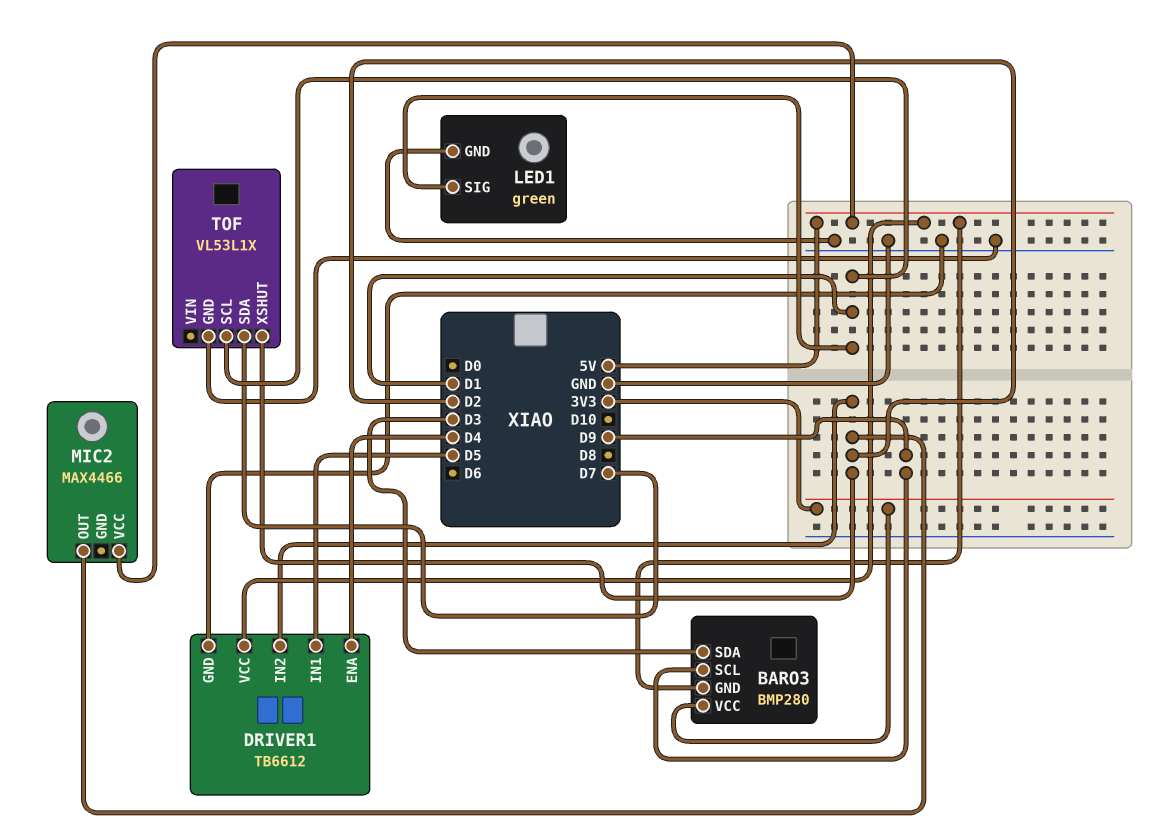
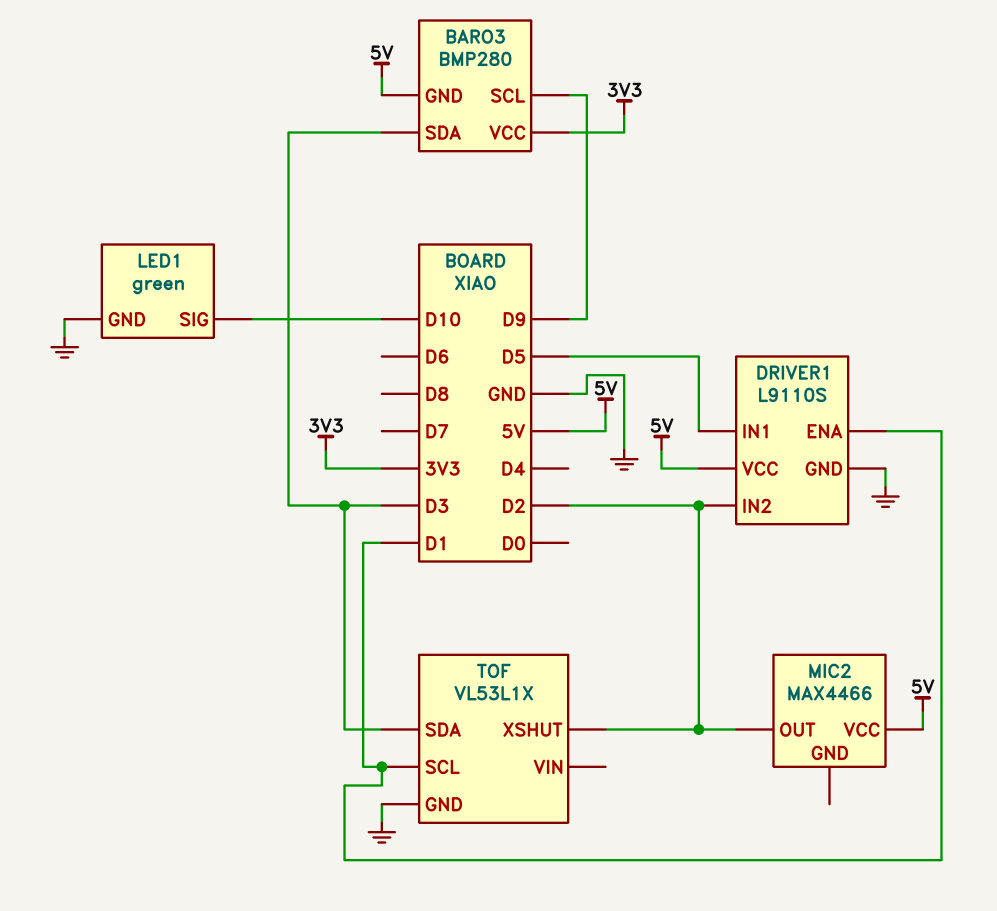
DRIVER1: TB6612 -> L9110S
DRIVER1 pin ENA: D4 -> D1
LED1 pin SIG: D1 -> D10
TOF pin SDA: D7 -> D3

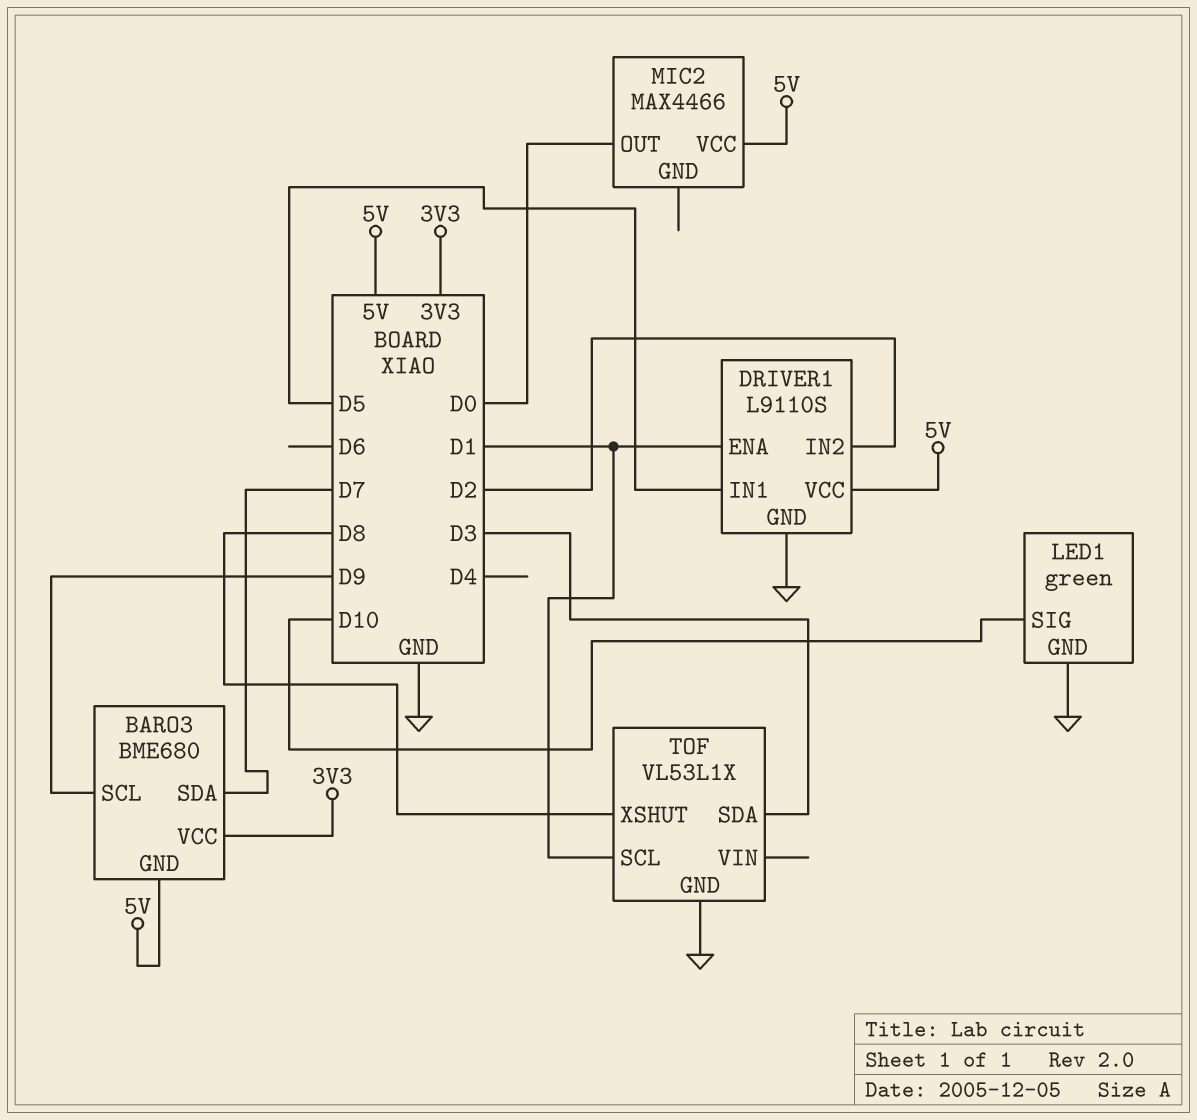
BARO3: BMP280 -> BME680
BARO3 pin SDA: D3 -> D7
MIC2 pin OUT: D2 -> D0
TOF pin XSHUT: D2 -> D8

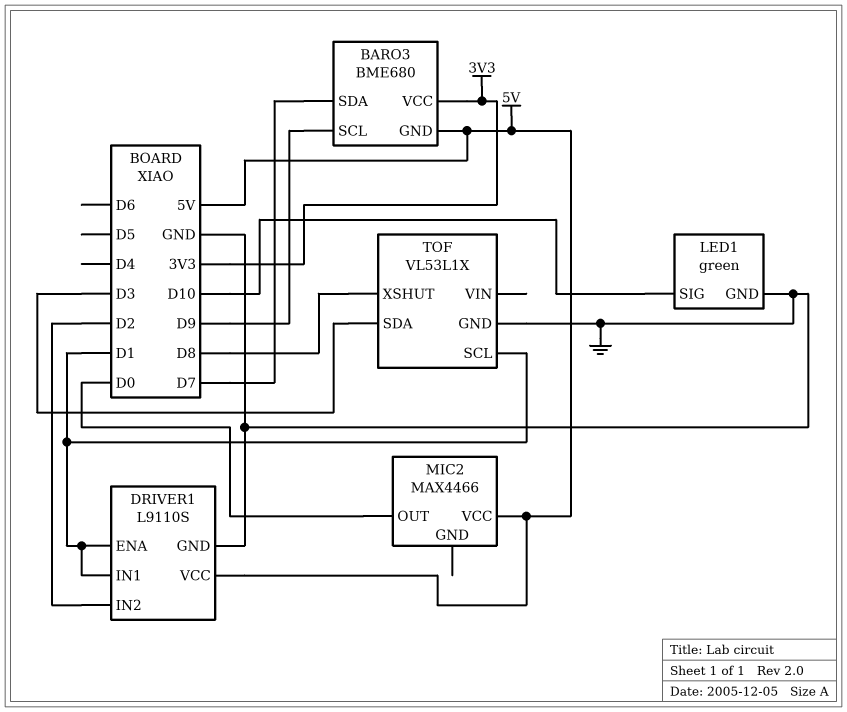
DRIVER1 pin IN1: D5 -> D1

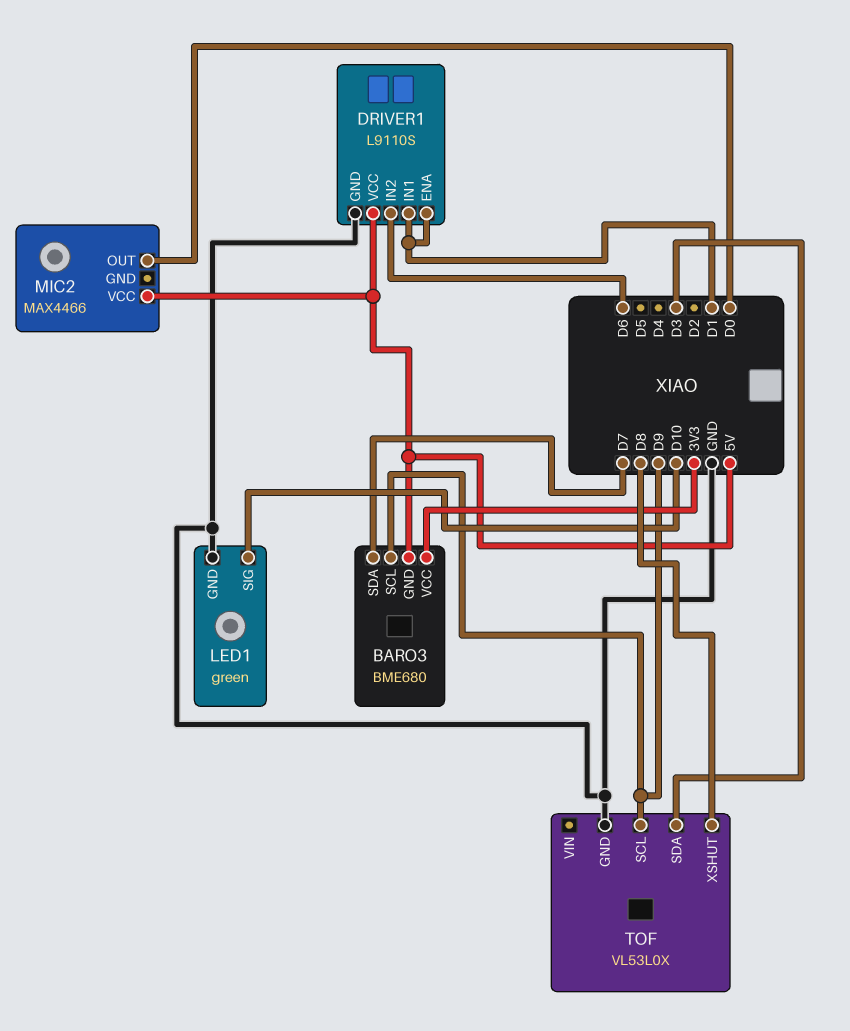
DRIVER1 pin IN2: D2 -> D6
TOF: VL53L1X -> VL53L0X
TOF pin SCL: D1 -> D9

